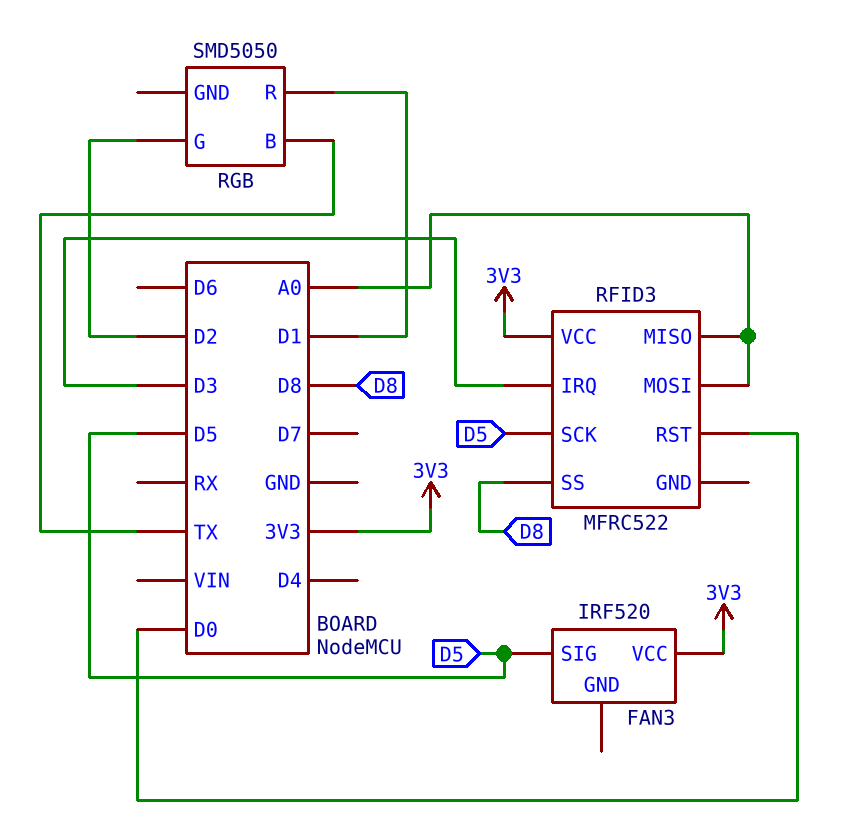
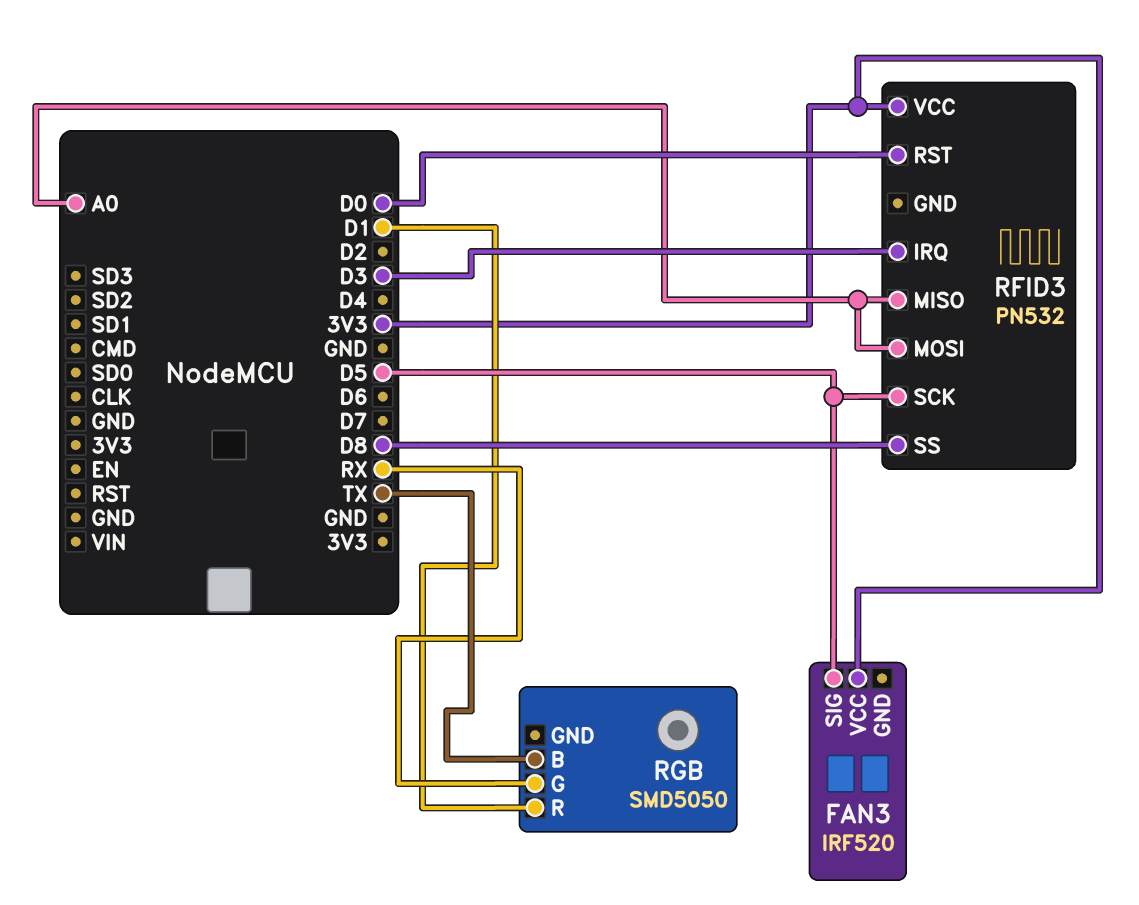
RFID3: MFRC522 -> PN532
RGB pin G: D2 -> RX

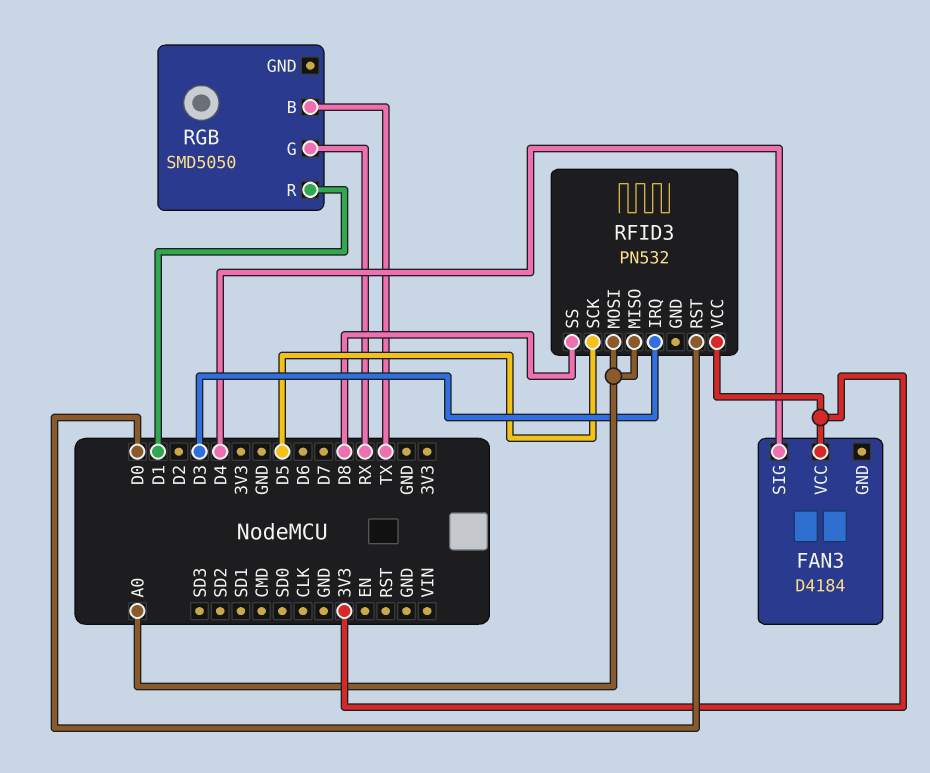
FAN3: IRF520 -> D4184
FAN3 pin SIG: D5 -> D4

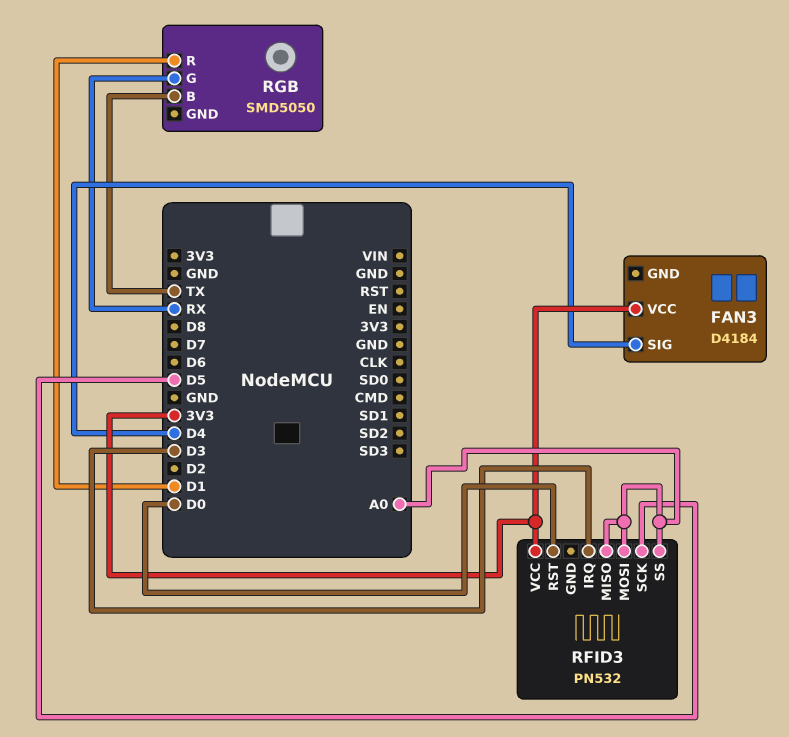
RFID3 pin SS: D8 -> A0

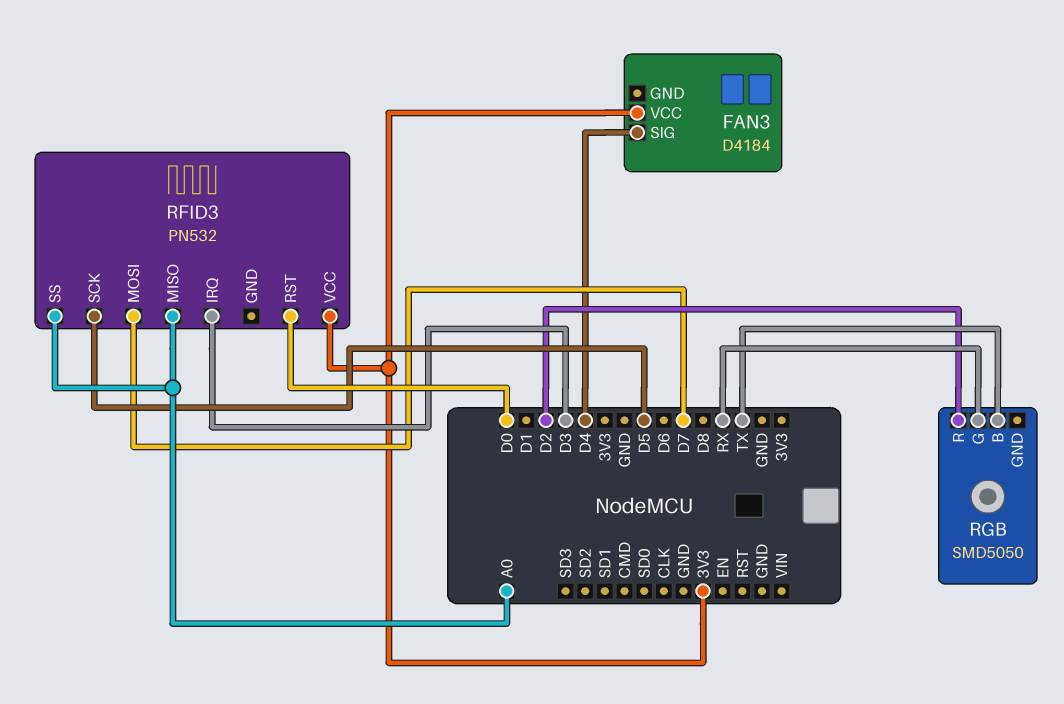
RFID3 pin MOSI: A0 -> D7
RGB pin R: D1 -> D2

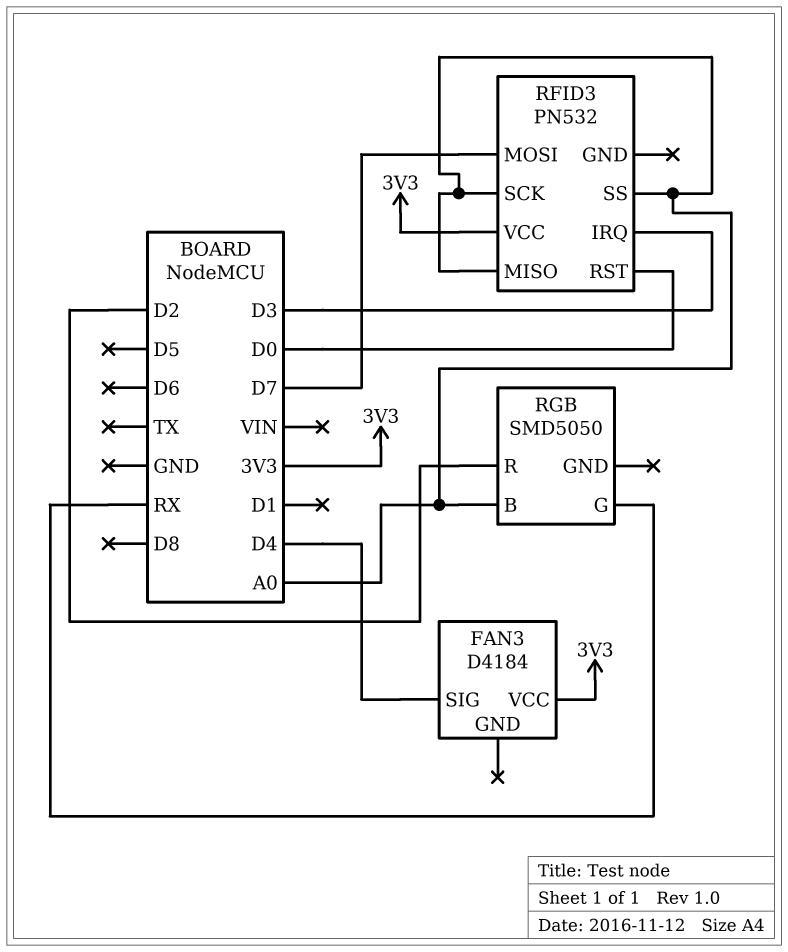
RFID3 pin SCK: D5 -> A0
RGB pin B: TX -> A0

